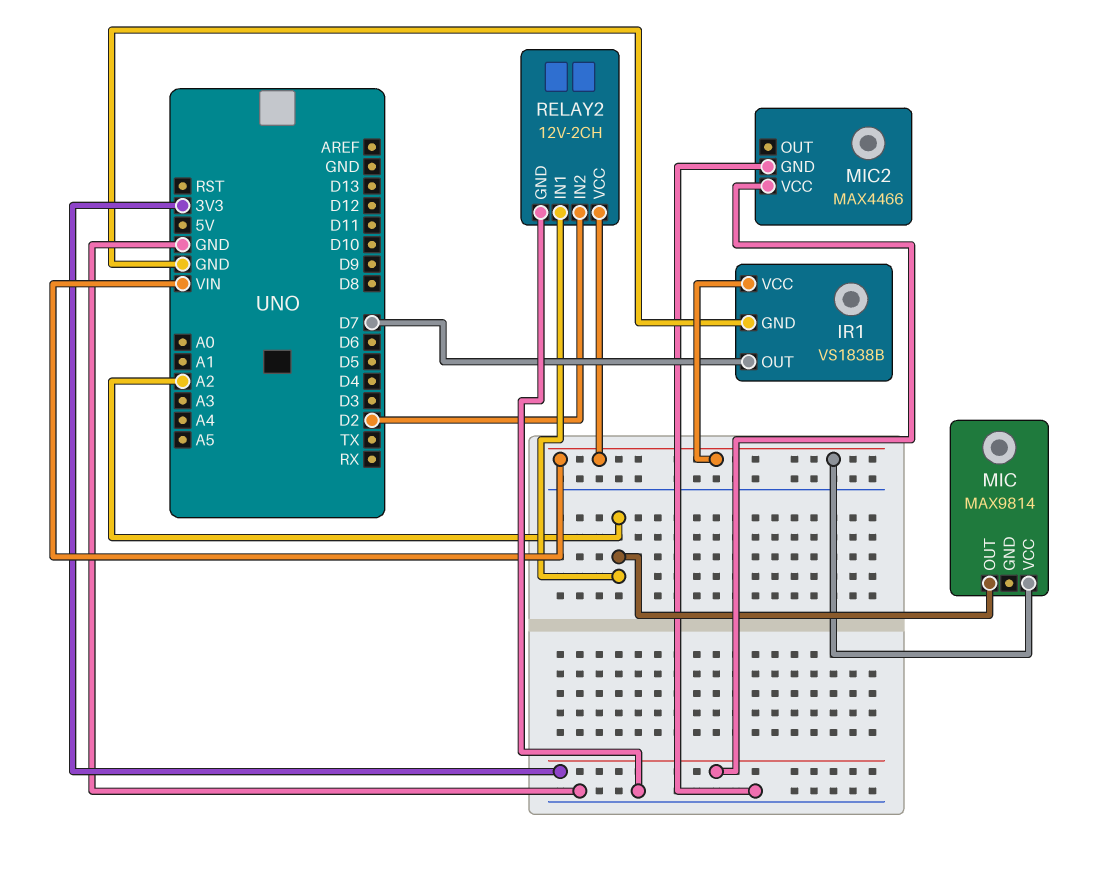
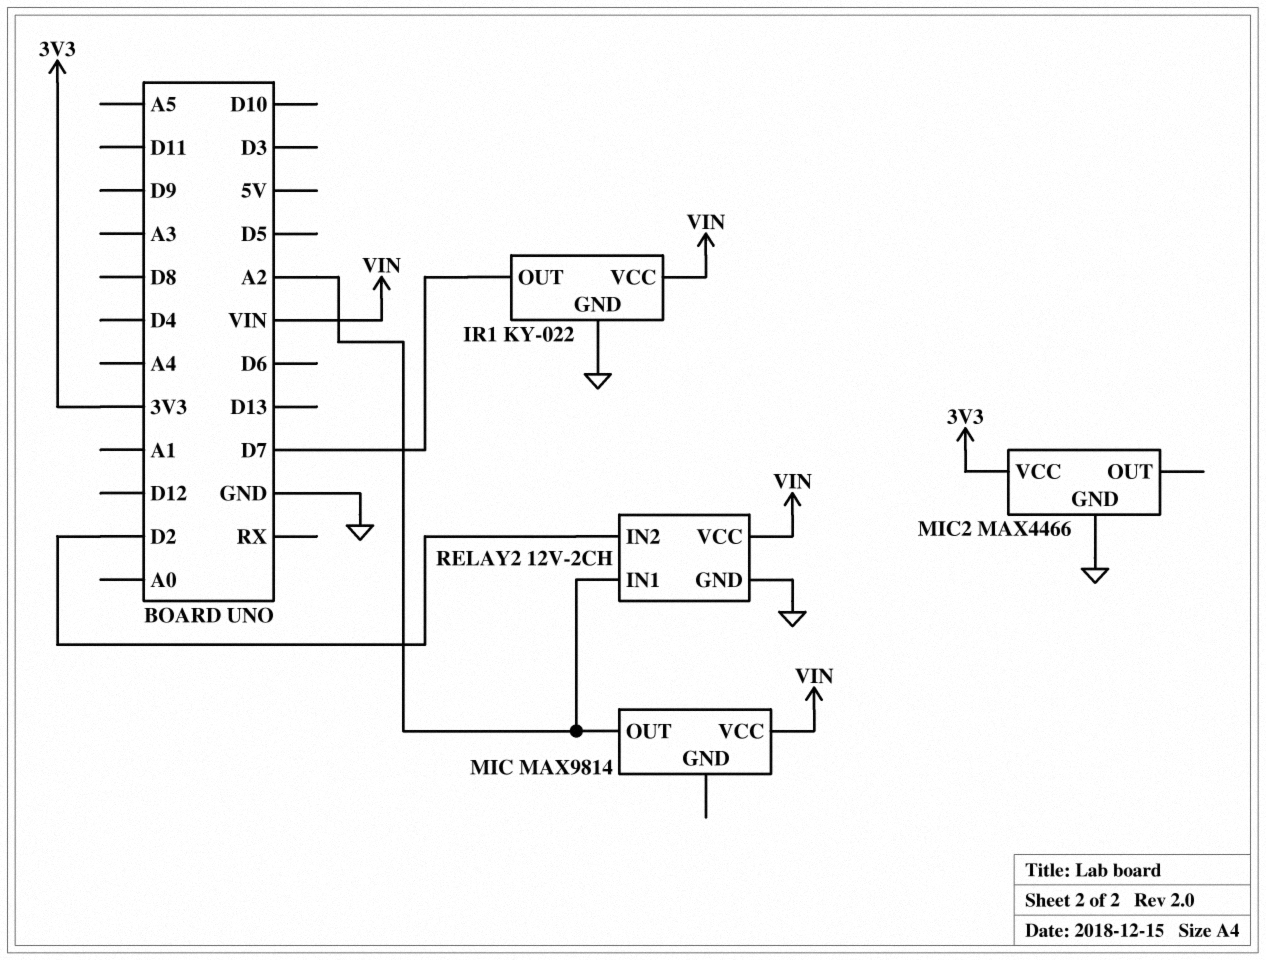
IR1: VS1838B -> KY-022

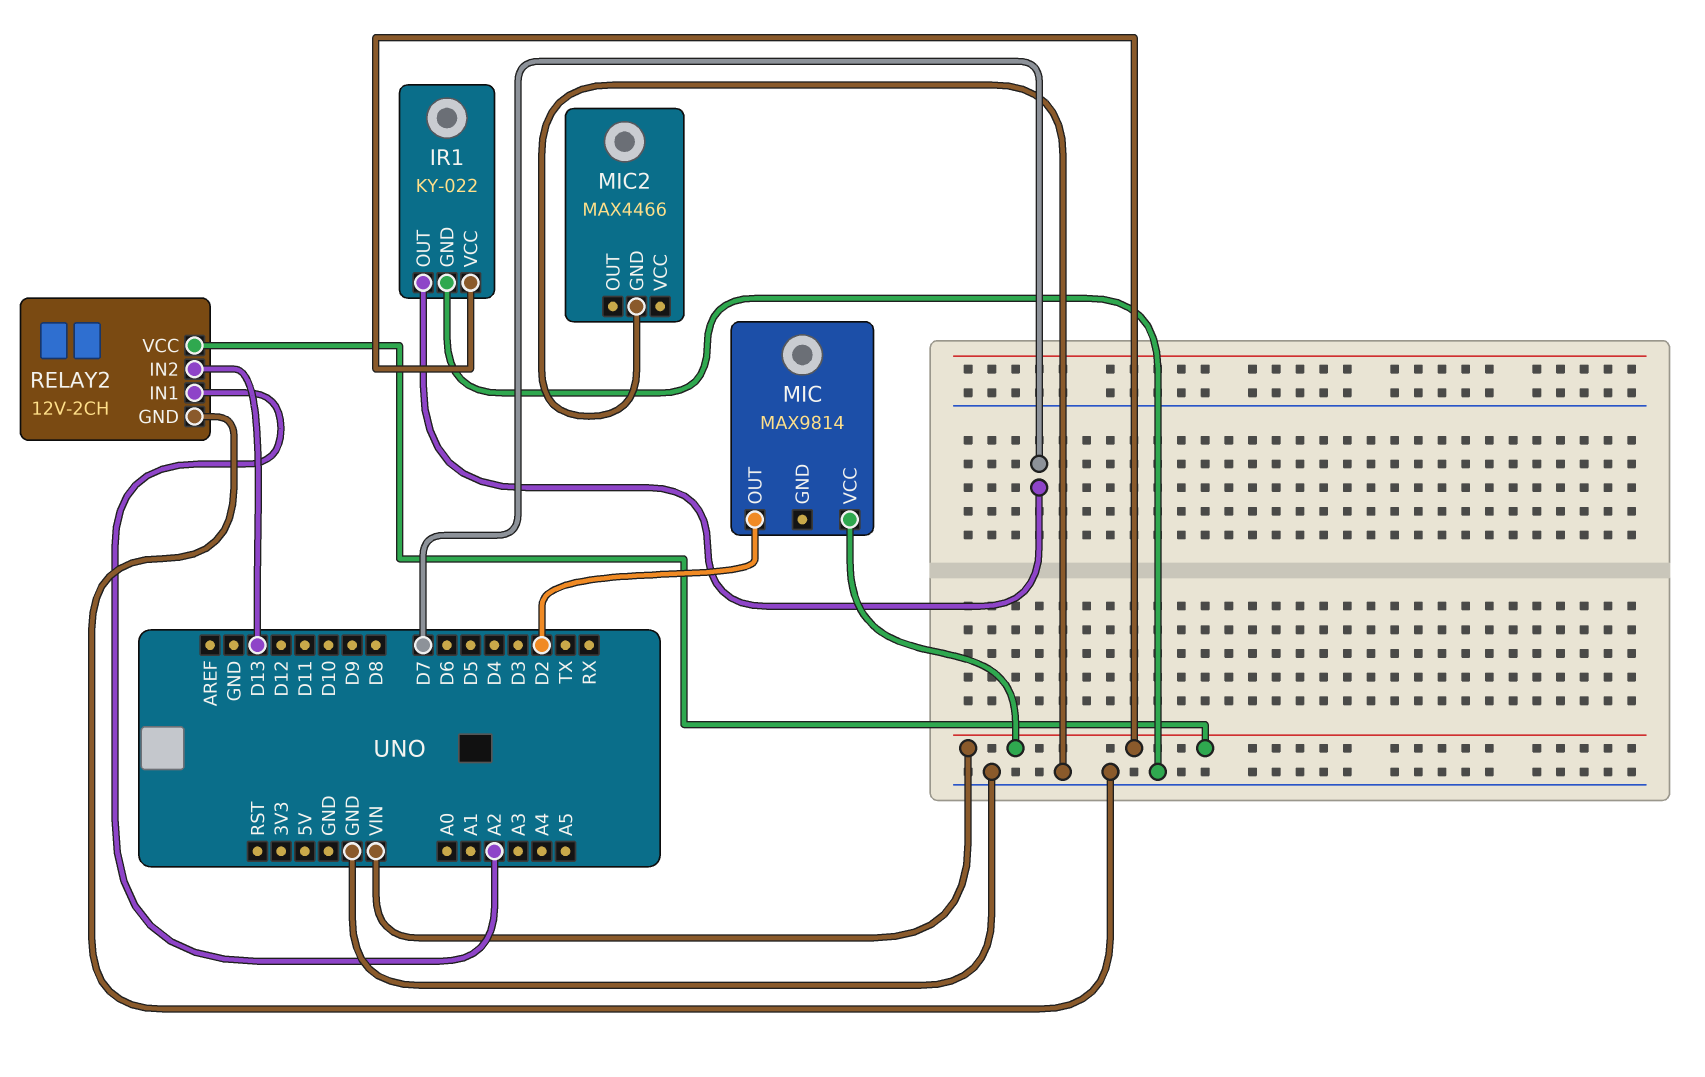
MIC pin OUT: A2 -> D2
MIC2 pin VCC: 3V3 -> none
RELAY2 pin IN2: D2 -> D13

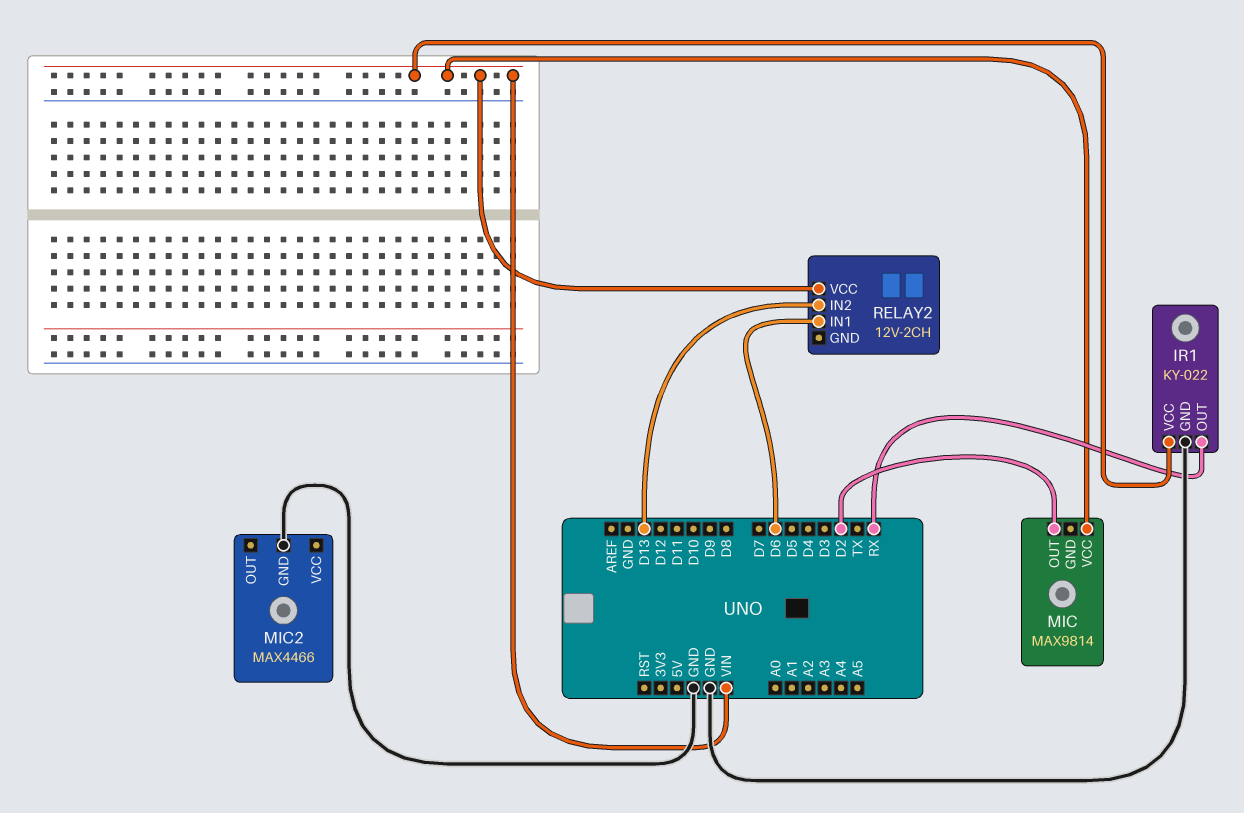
IR1 pin OUT: D7 -> RX
RELAY2 pin GND: GND -> none
RELAY2 pin IN1: A2 -> D6

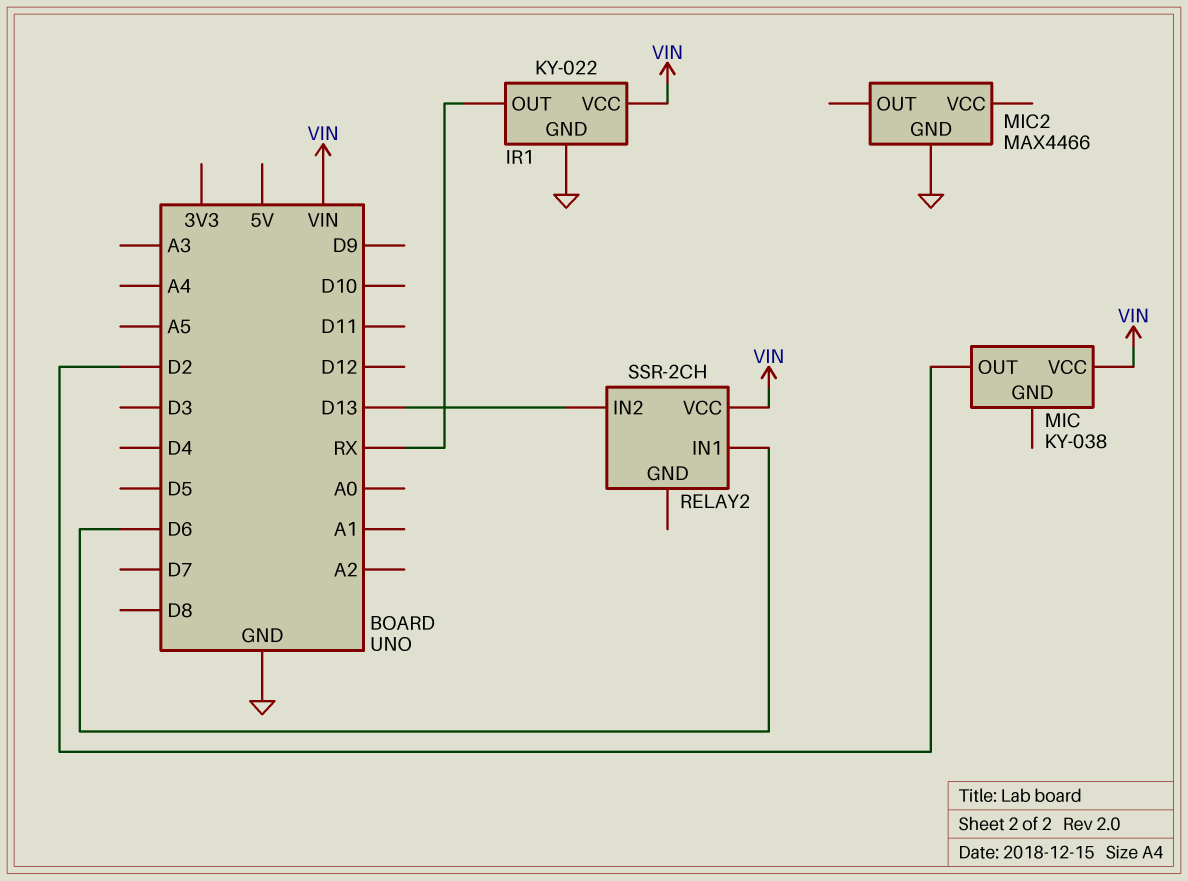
MIC: MAX9814 -> KY-038
RELAY2: 12V-2CH -> SSR-2CH

